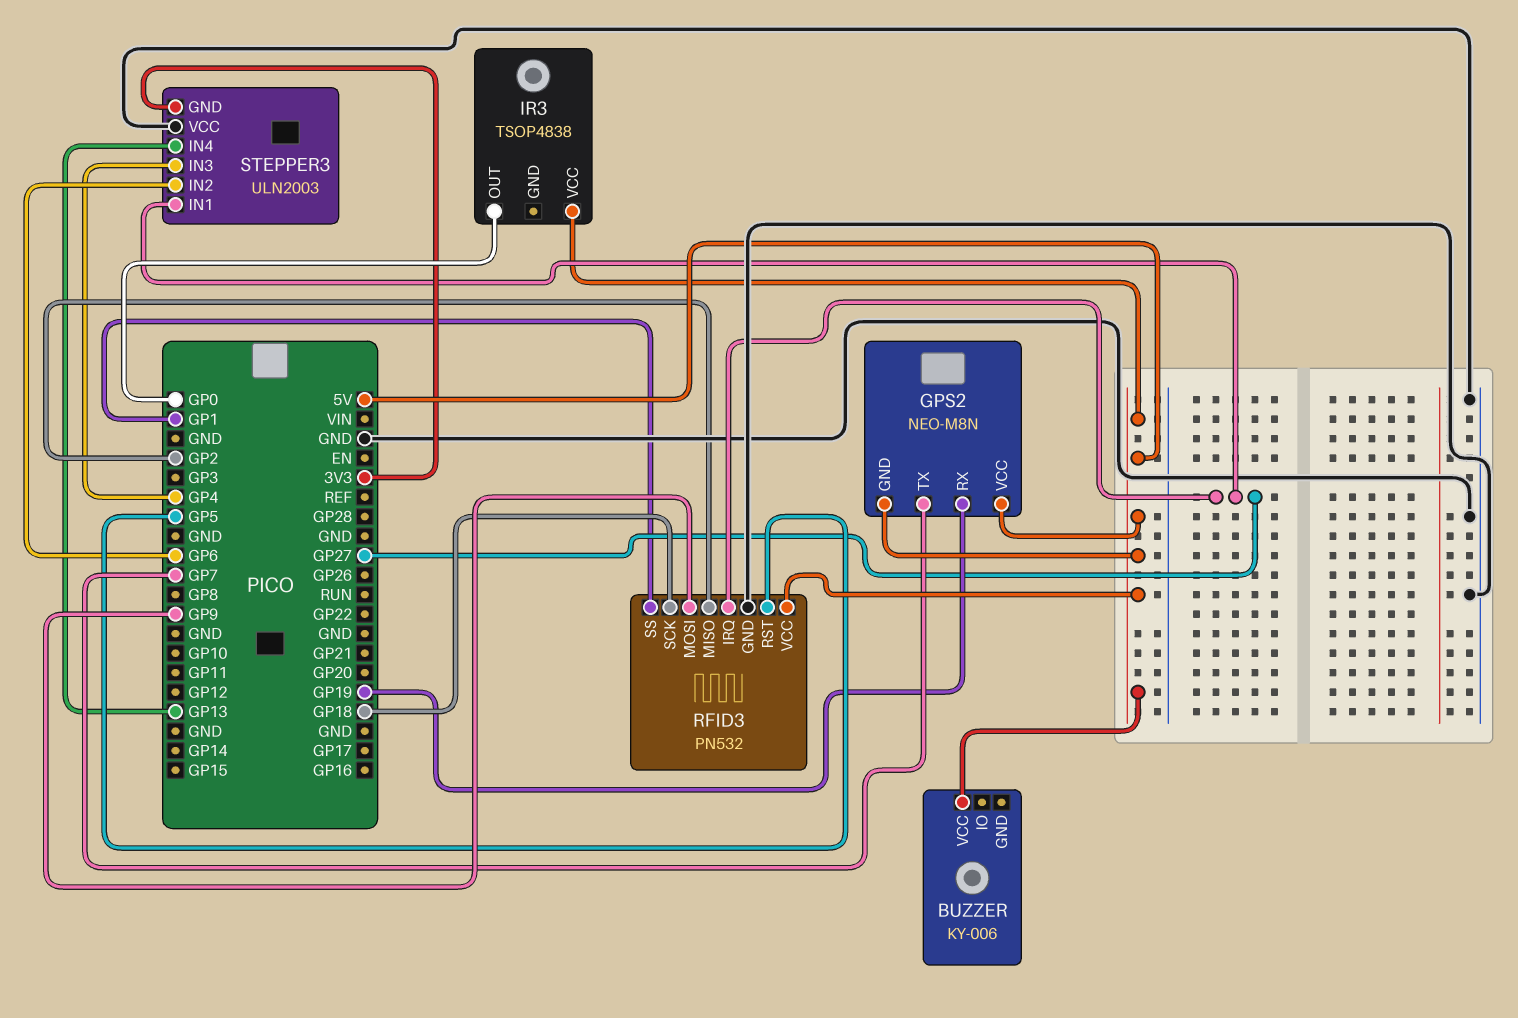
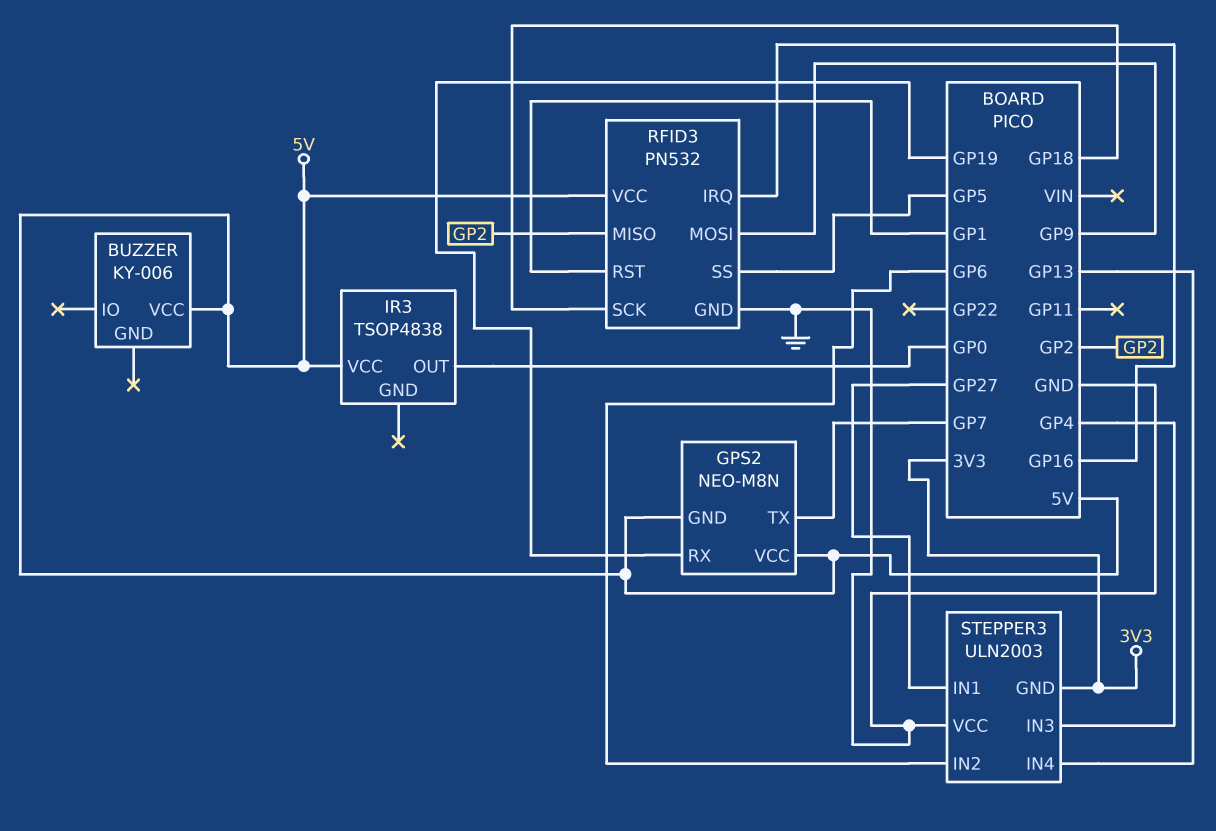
RFID3 pin IRQ: GP27 -> GP16
RFID3 pin RST: GP5 -> GP1
RFID3 pin SS: GP1 -> GP5

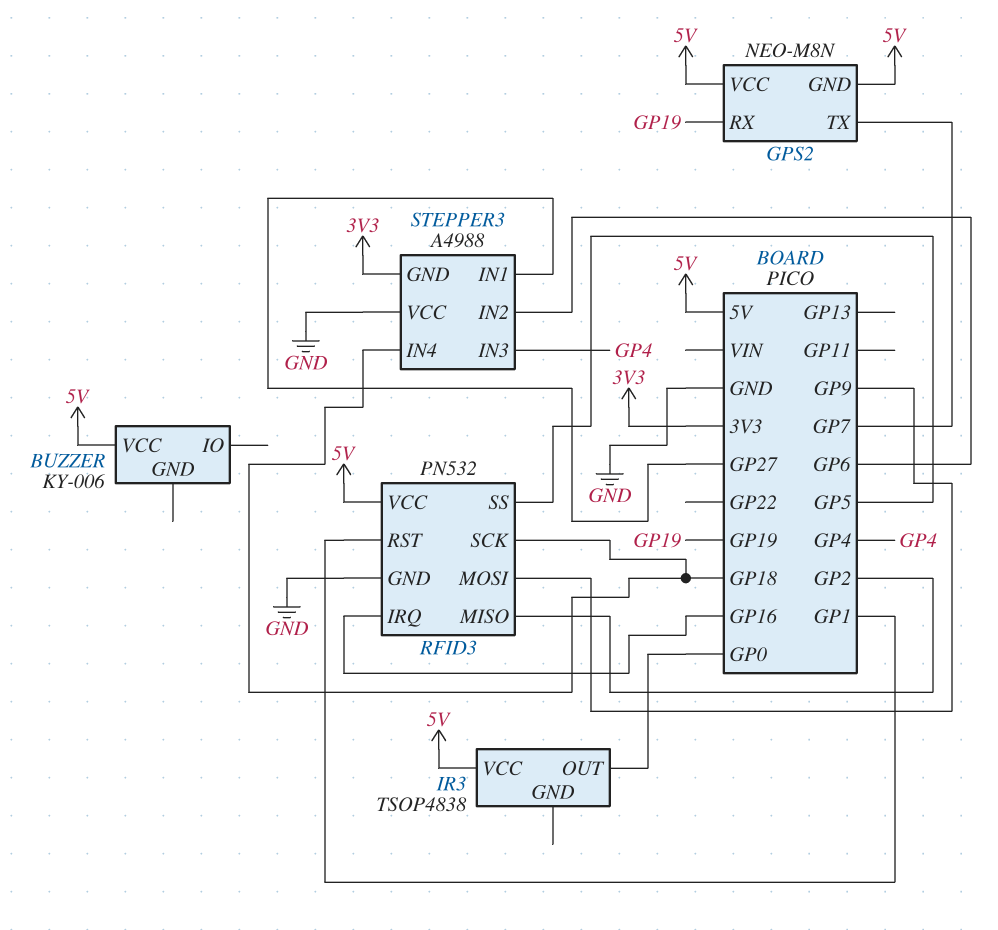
STEPPER3: ULN2003 -> A4988
STEPPER3 pin IN4: GP13 -> GP18

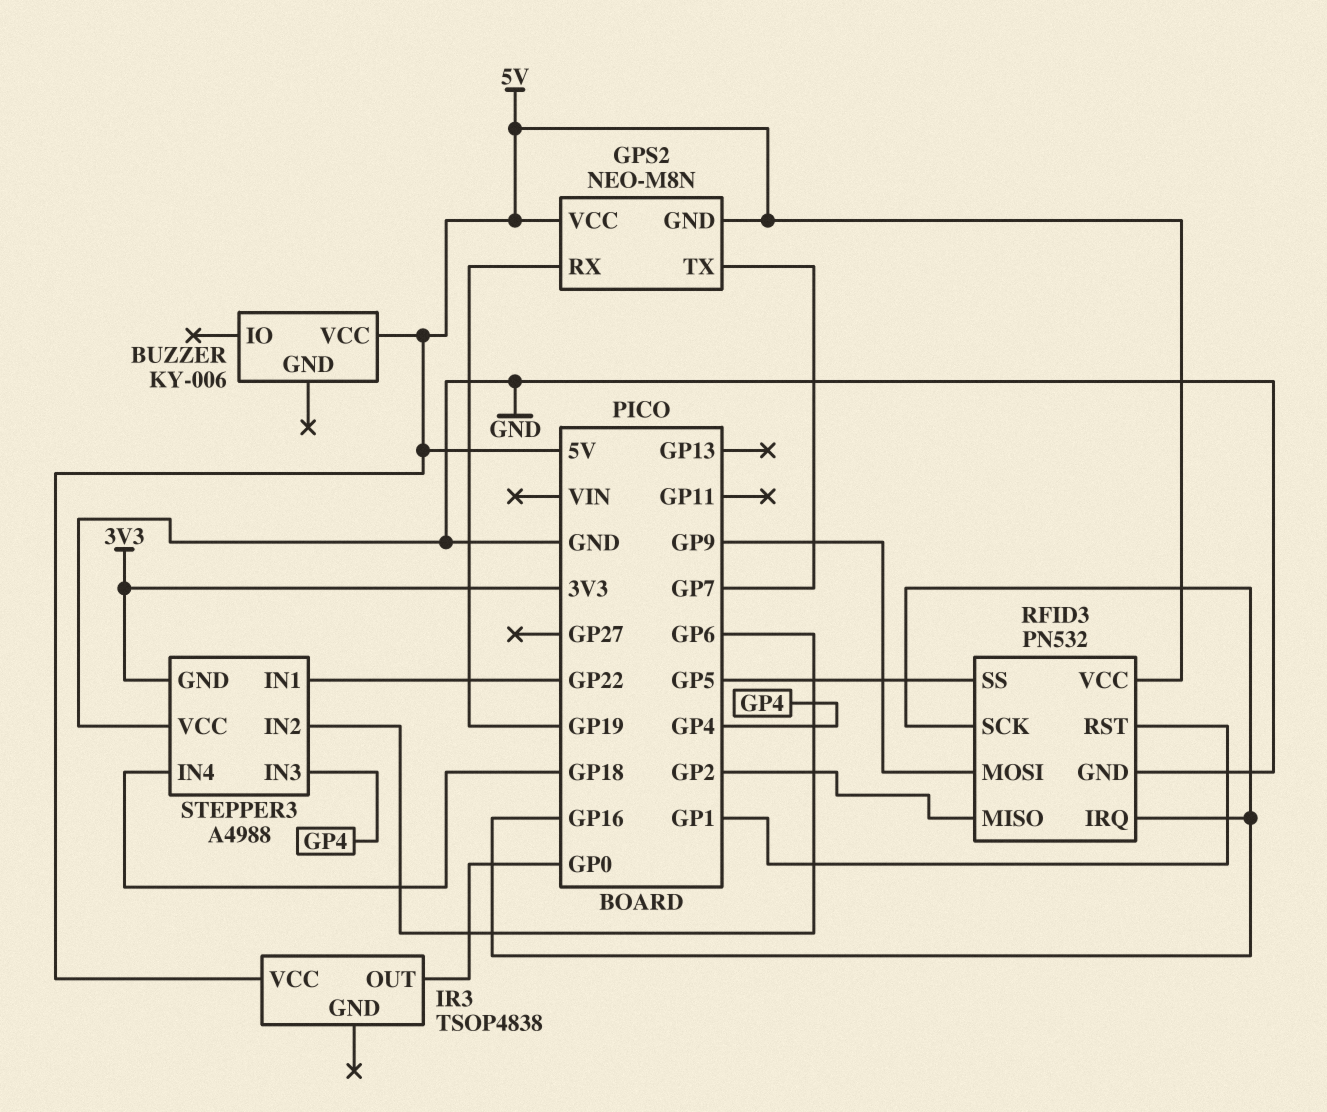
RFID3 pin SCK: GP18 -> GP16
STEPPER3 pin IN1: GP27 -> GP22

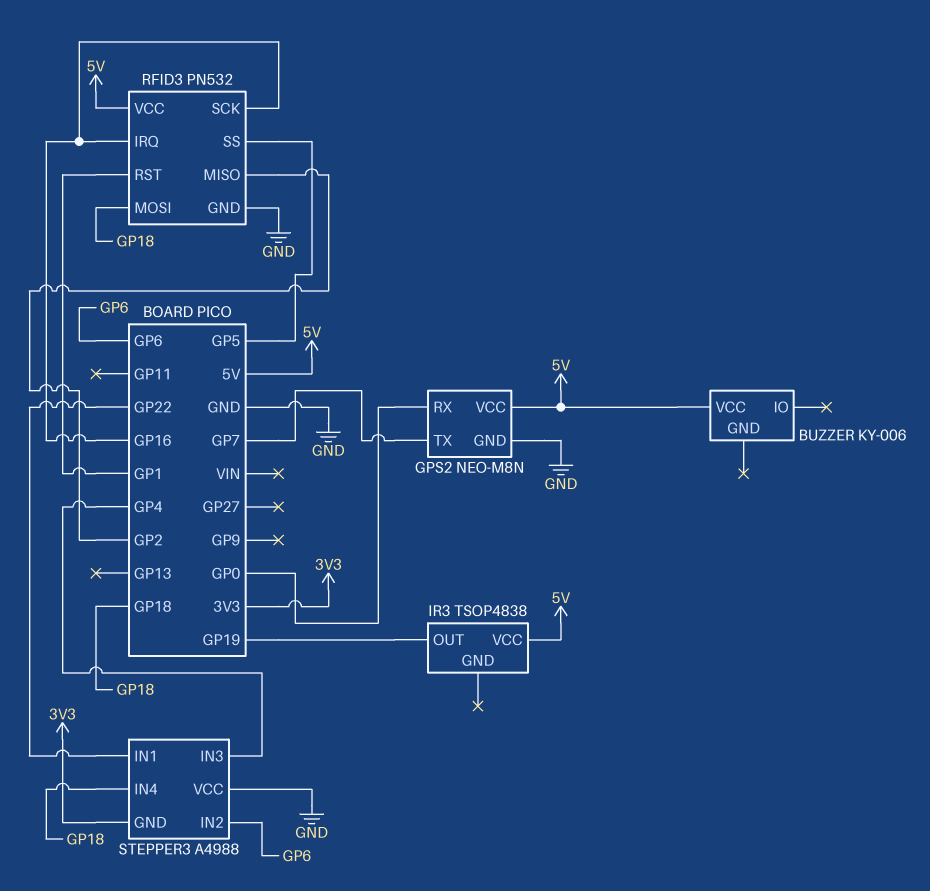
GPS2 pin GND: 5V -> GND
GPS2 pin RX: GP19 -> GP0
IR3 pin OUT: GP0 -> GP19
RFID3 pin MOSI: GP9 -> GP18

